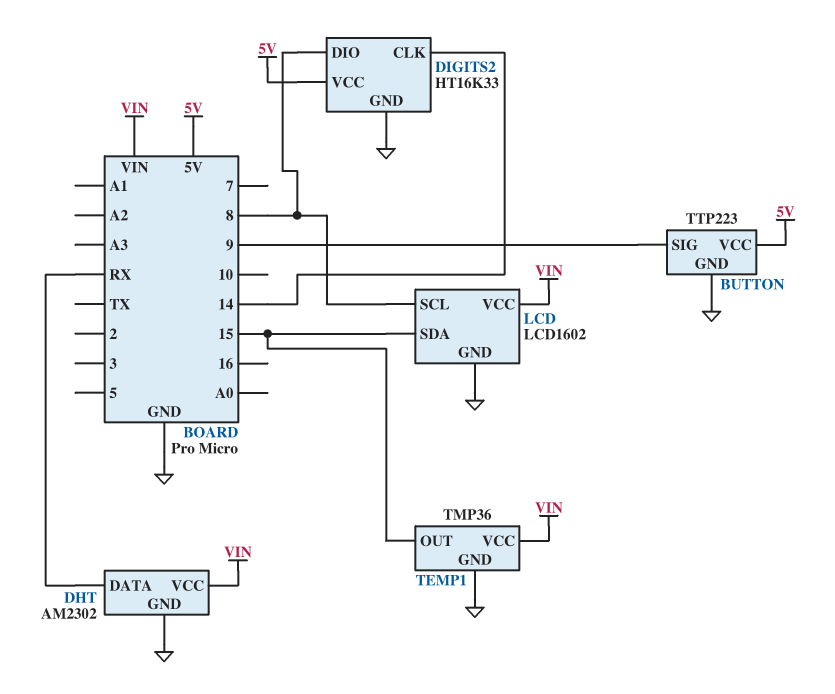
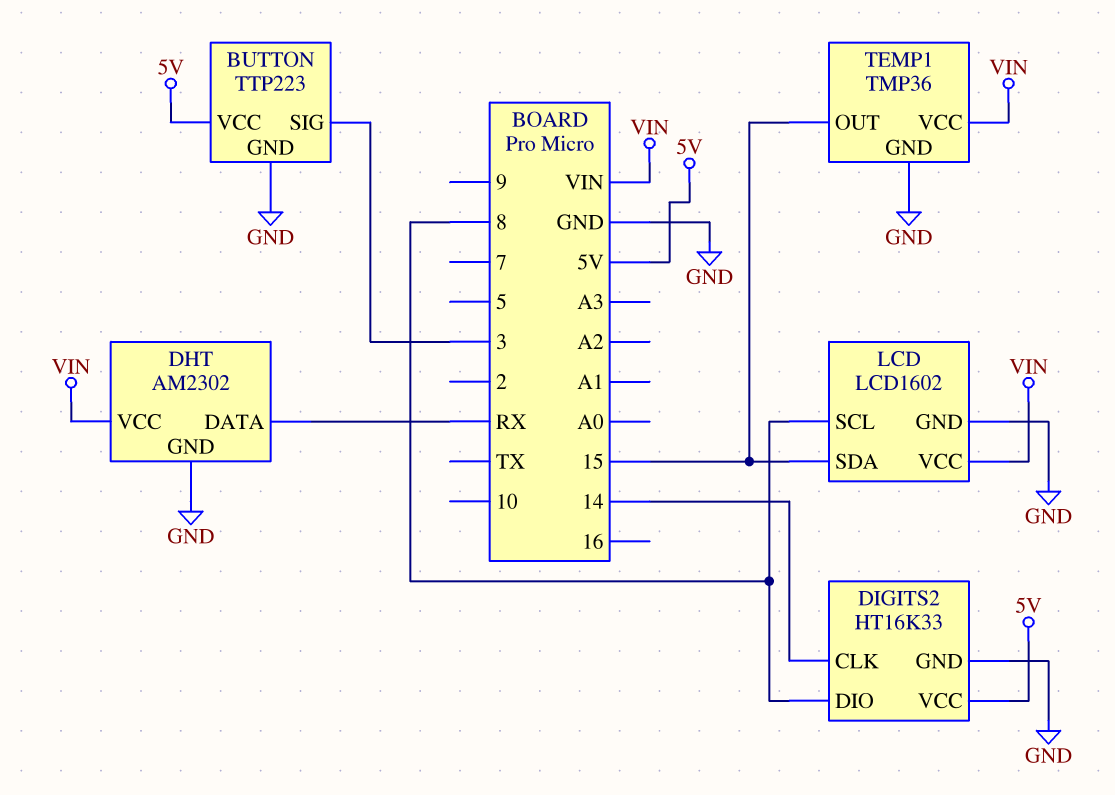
BUTTON pin SIG: 9 -> 3

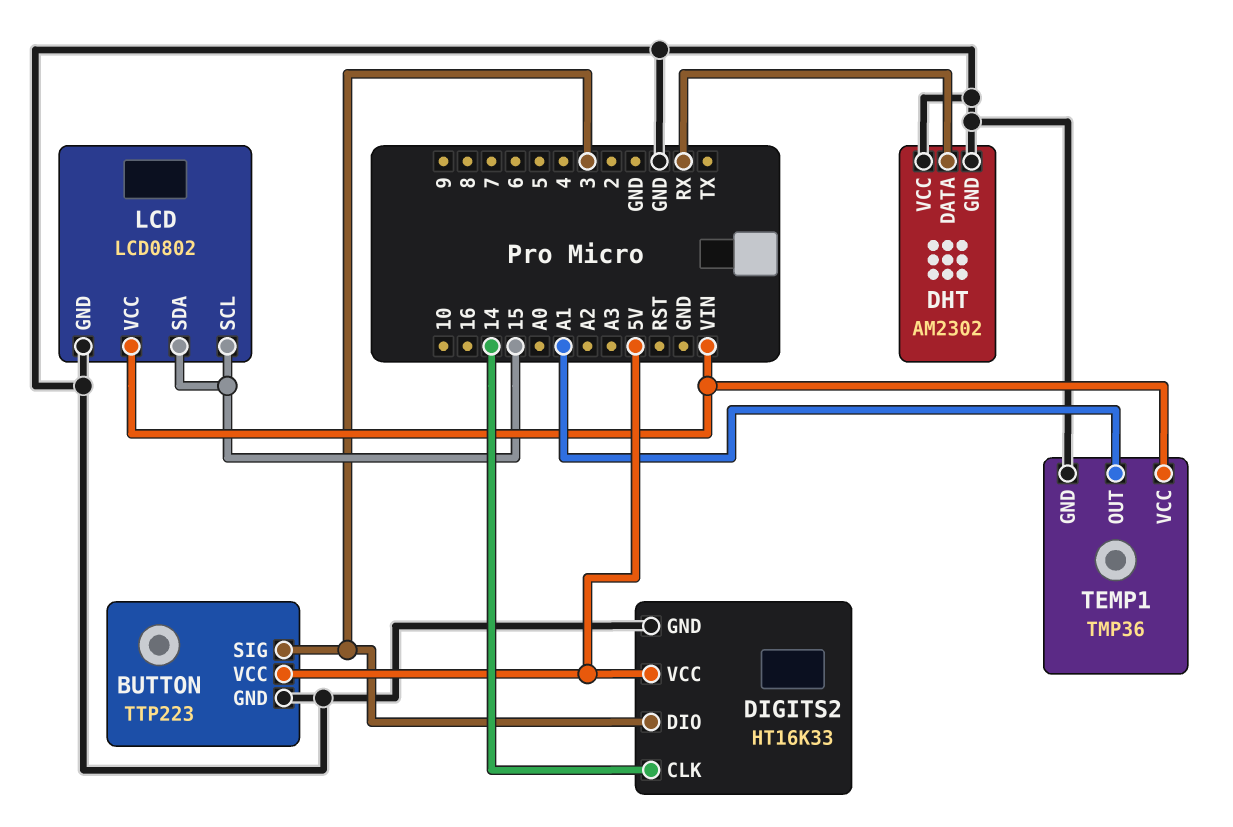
DHT pin VCC: VIN -> GND
DIGITS2 pin DIO: 8 -> 3
LCD: LCD1602 -> LCD0802
LCD pin SCL: 8 -> 15
TEMP1 pin OUT: 15 -> A1

